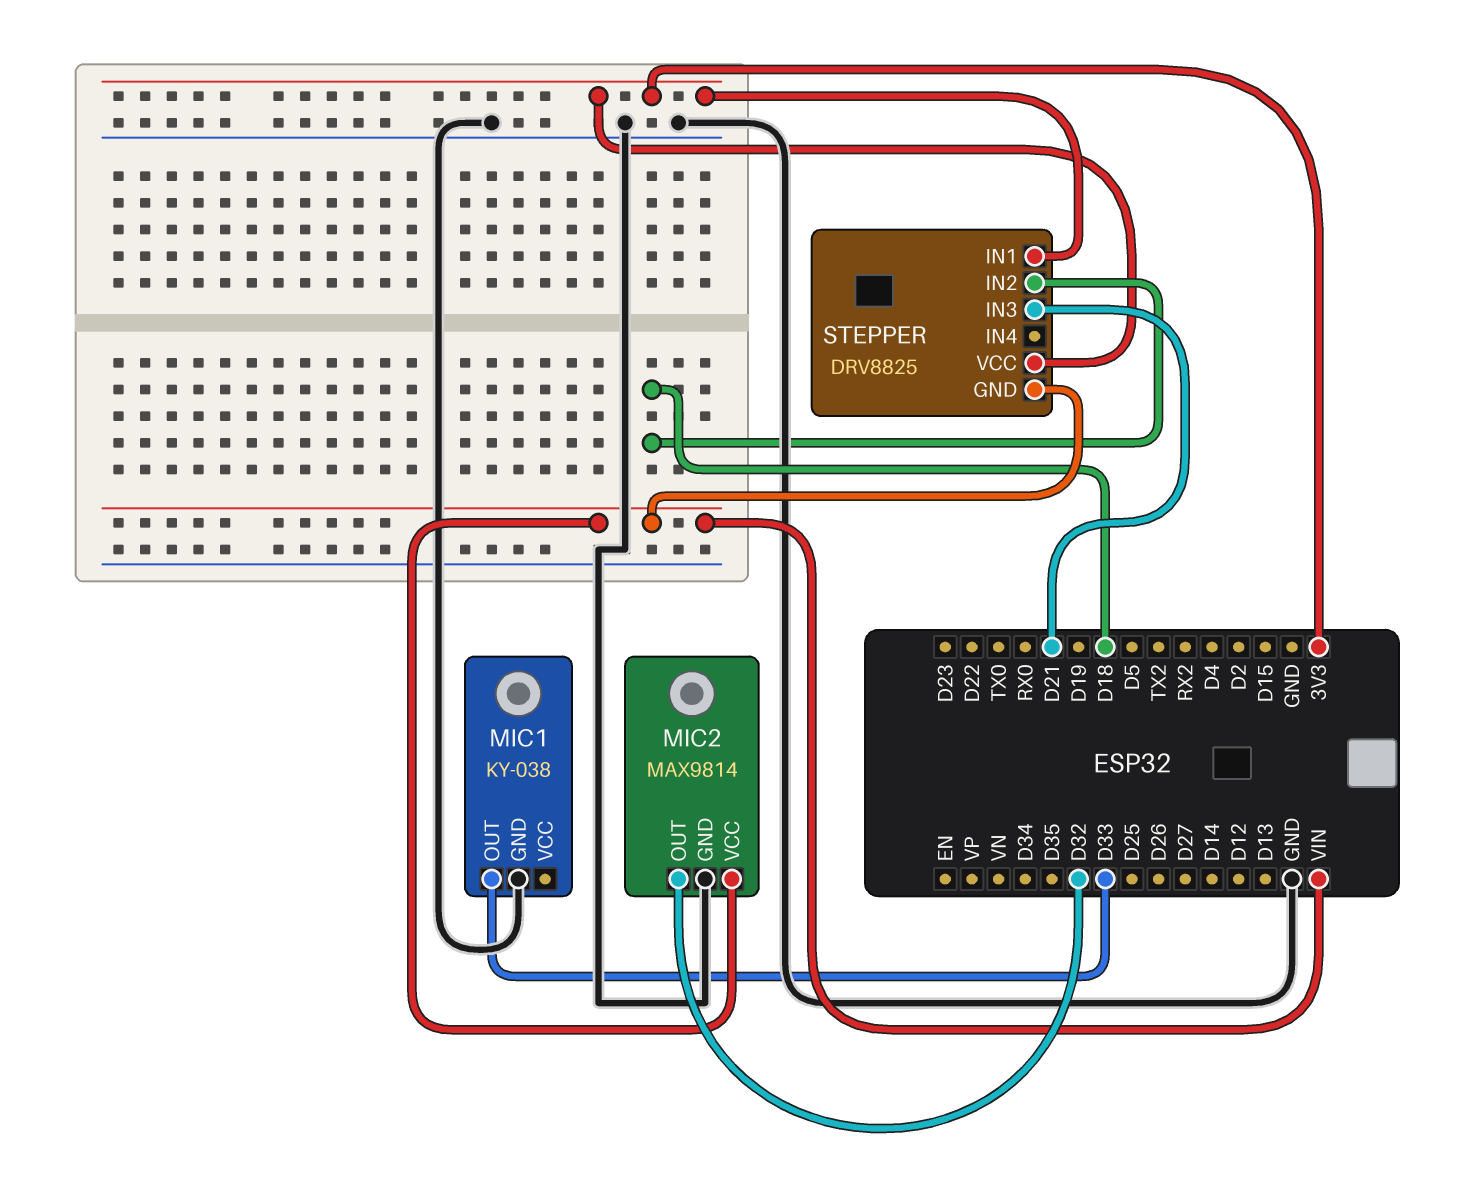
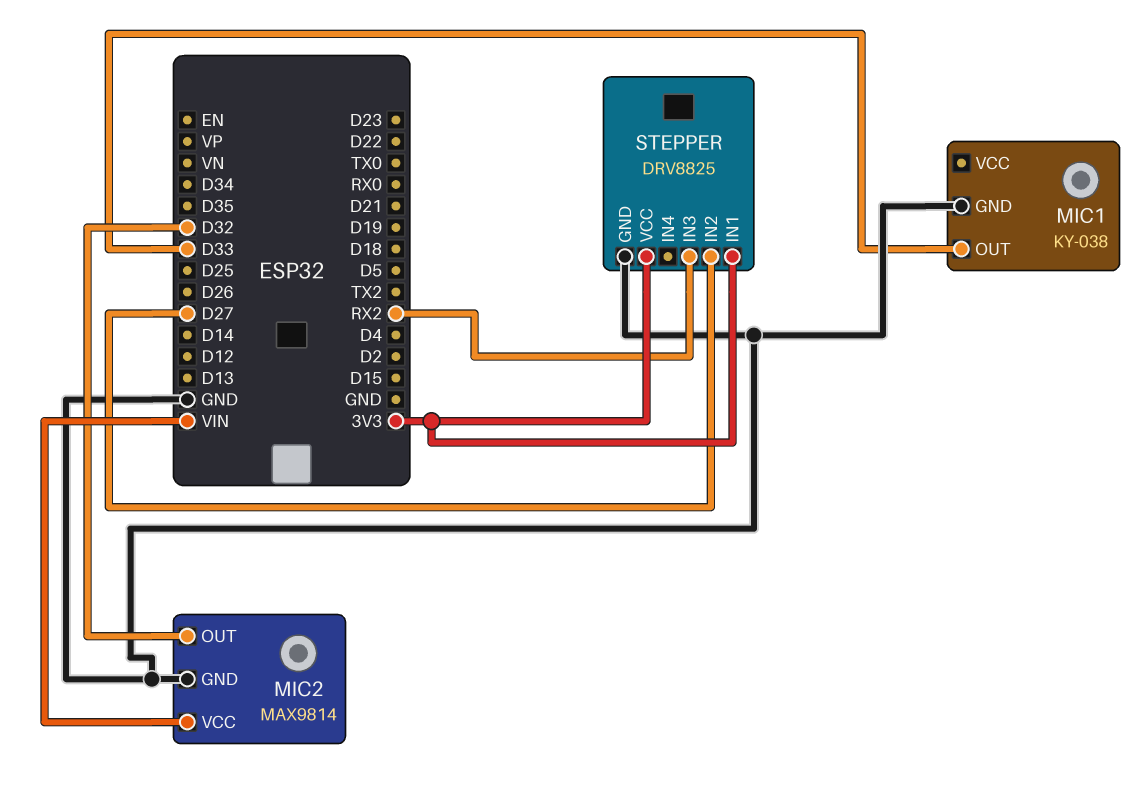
STEPPER pin GND: VIN -> GND
STEPPER pin IN2: D18 -> D27
STEPPER pin IN3: D21 -> RX2

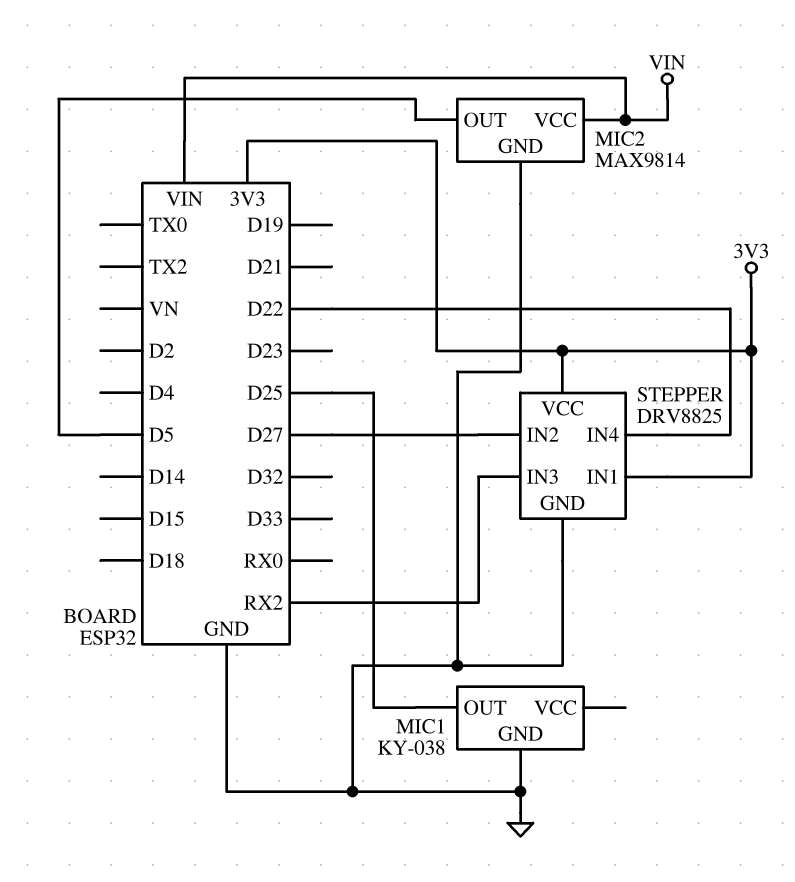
MIC1 pin OUT: D33 -> D25
MIC2 pin OUT: D32 -> D5
STEPPER pin IN4: none -> D22

